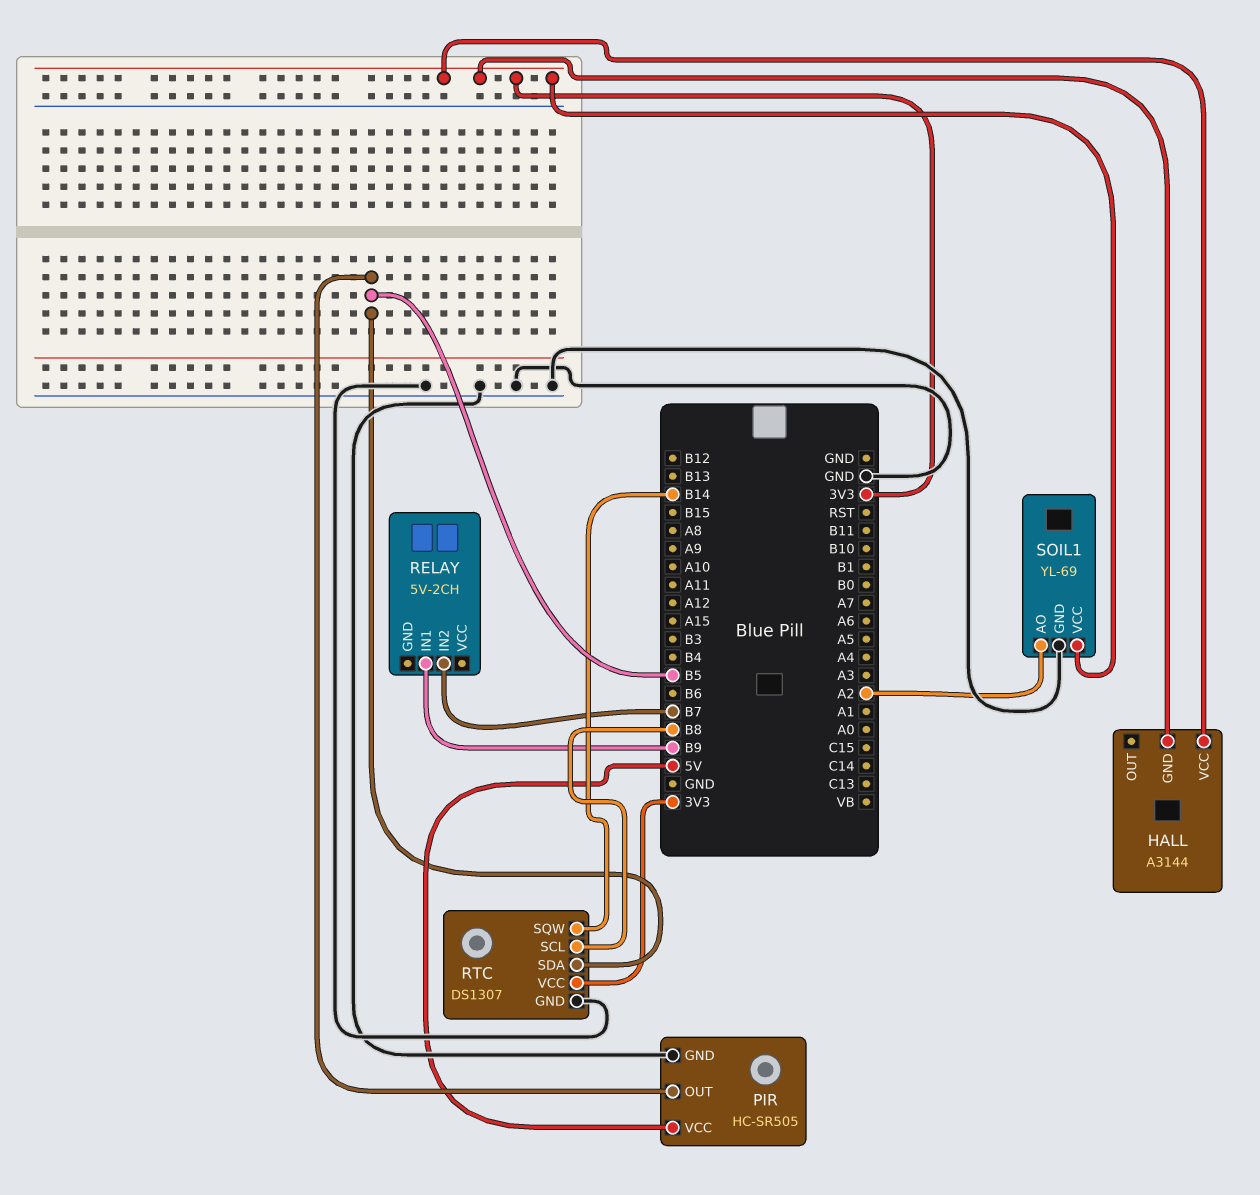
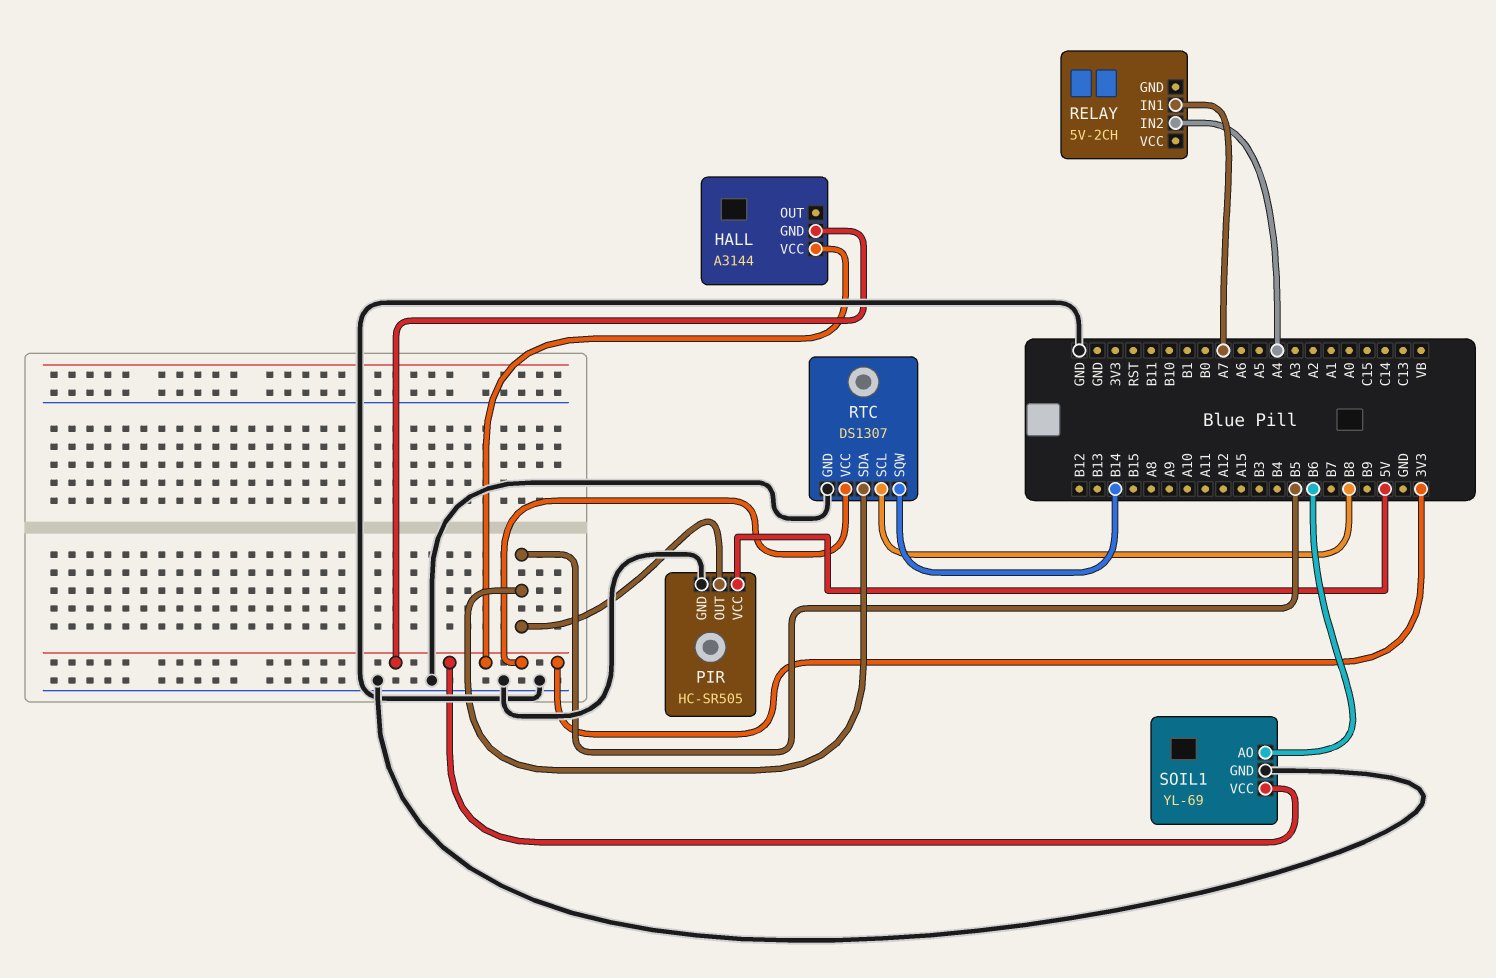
RELAY pin IN1: B9 -> A7
RELAY pin IN2: B7 -> A4
SOIL1 pin AO: A2 -> B6

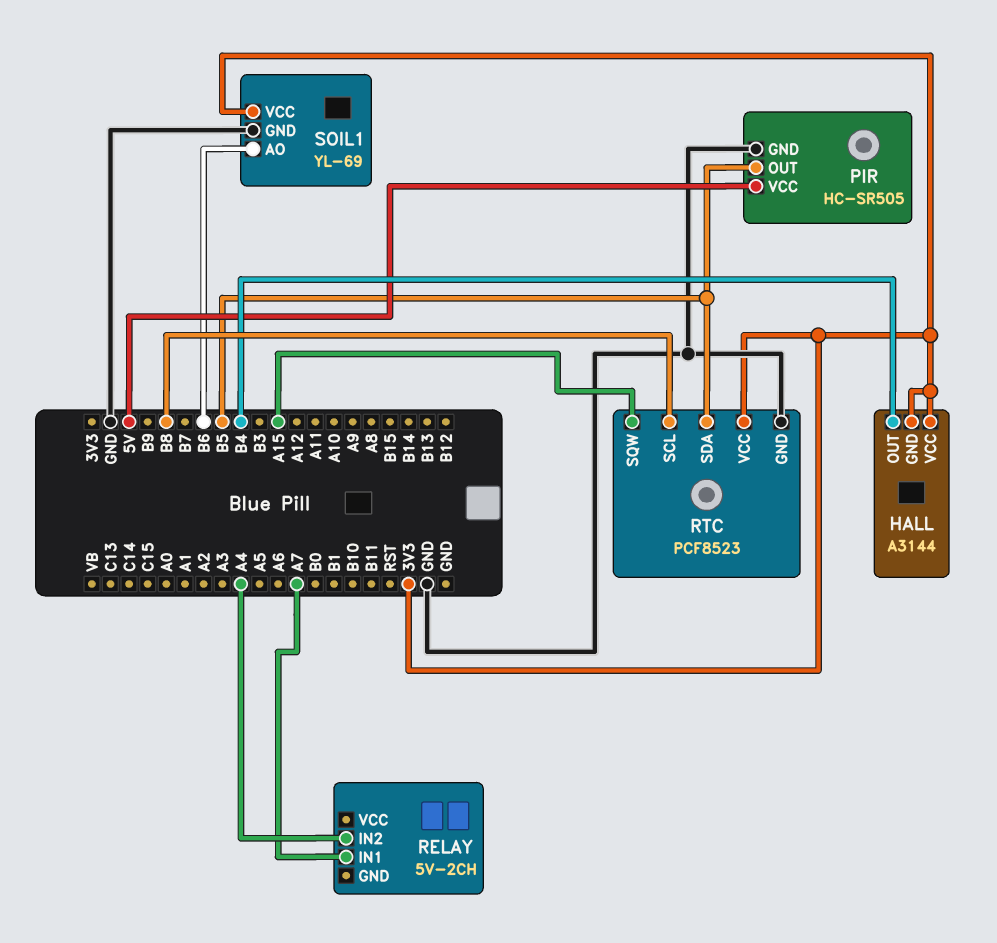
HALL pin OUT: none -> B4
RTC: DS1307 -> PCF8523
RTC pin SQW: B14 -> A15

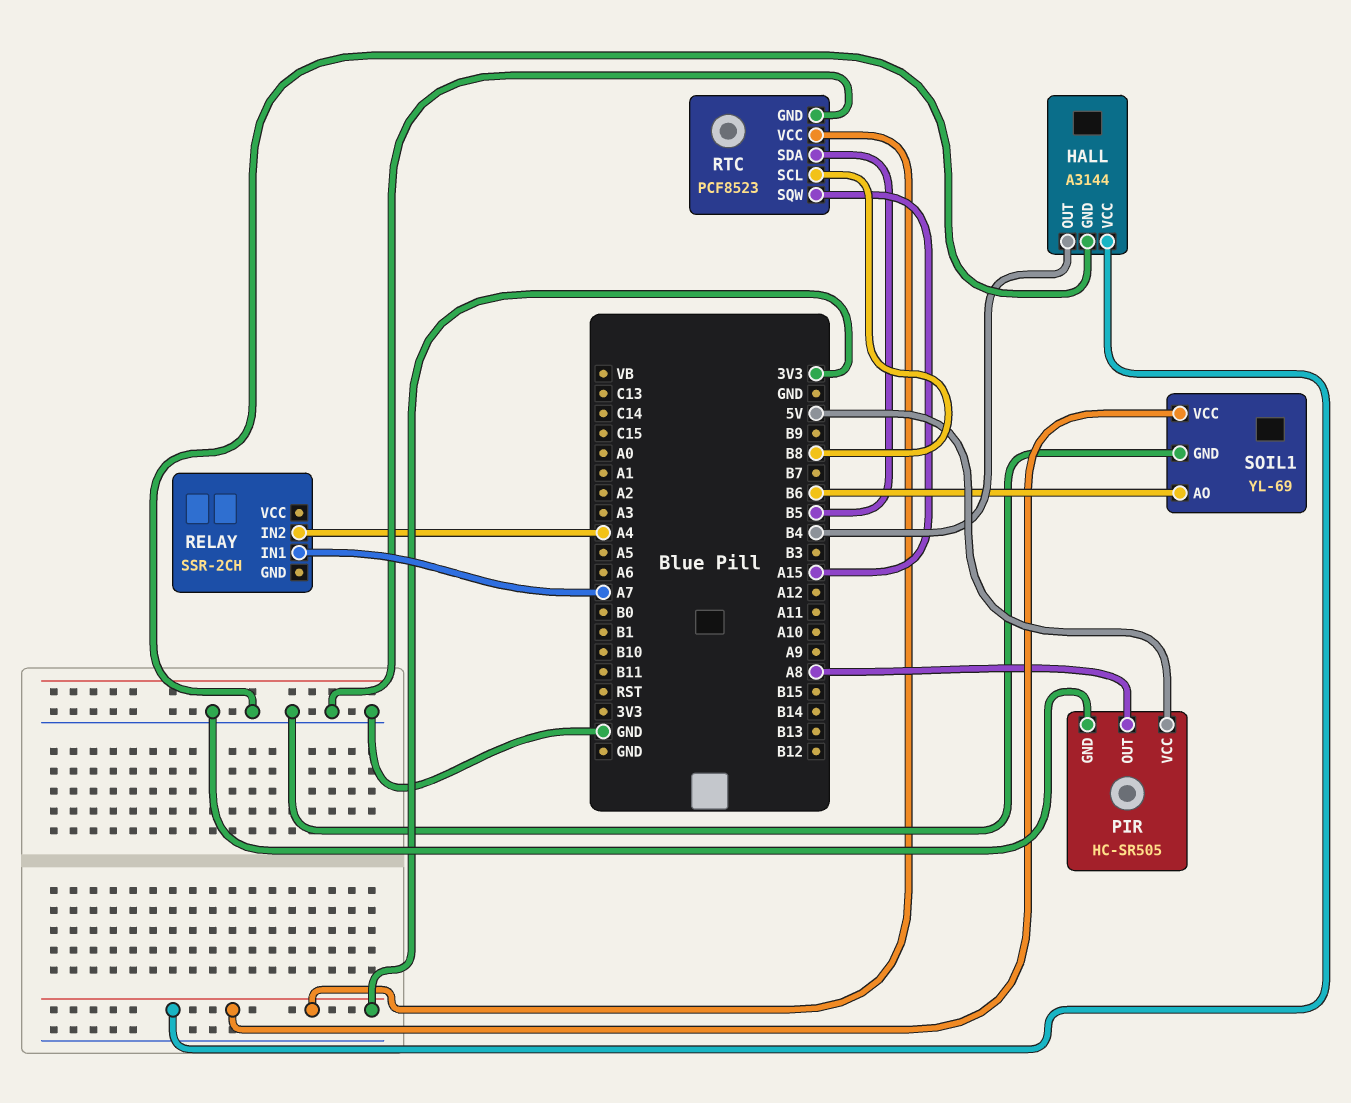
HALL pin GND: 3V3 -> GND
PIR pin OUT: B5 -> A8
RELAY: 5V-2CH -> SSR-2CH

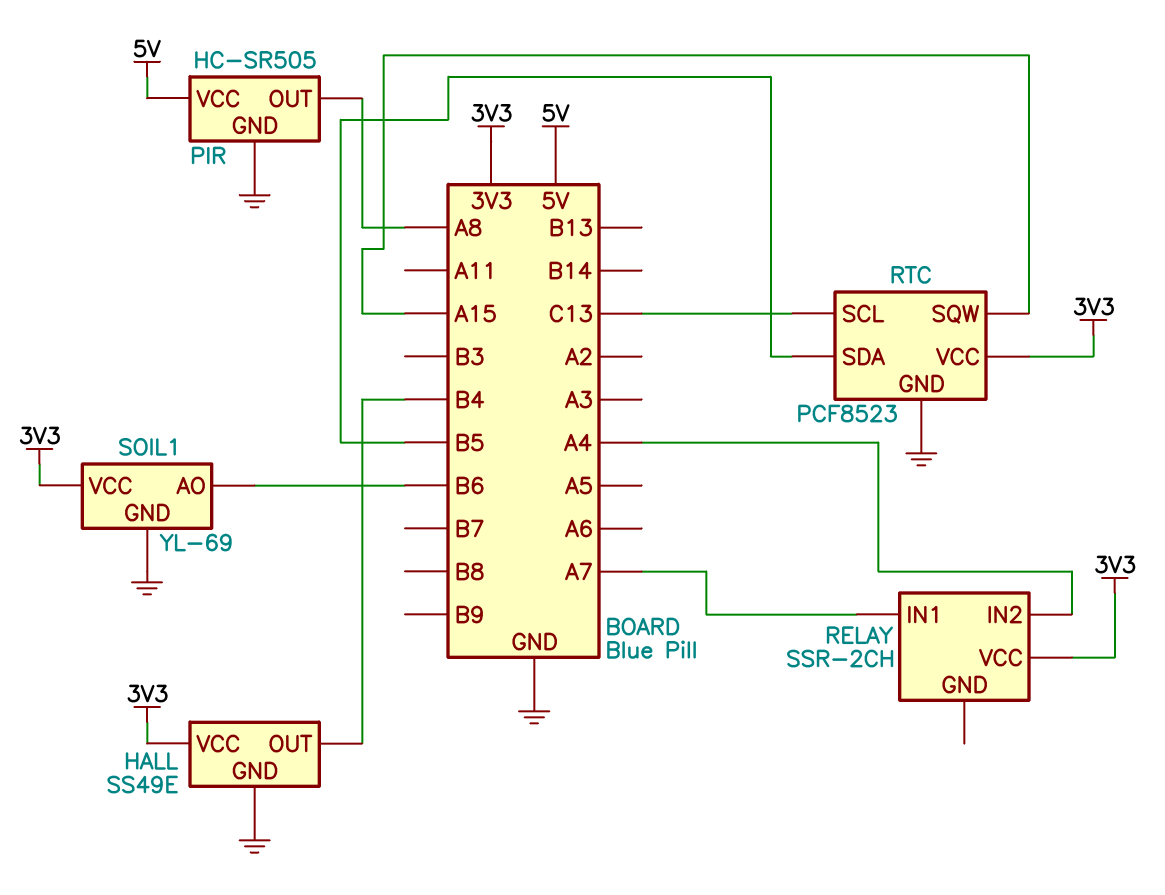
HALL: A3144 -> SS49E
RELAY pin VCC: none -> 3V3
RTC pin SCL: B8 -> C13

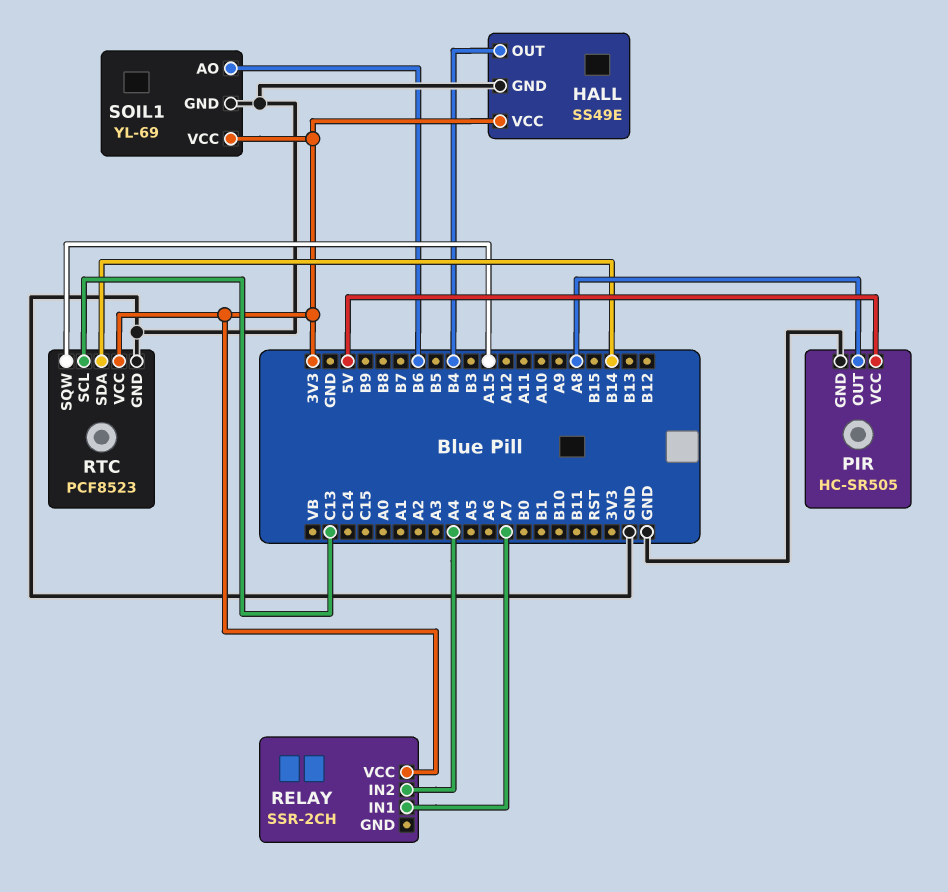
RTC pin SDA: B5 -> B14

